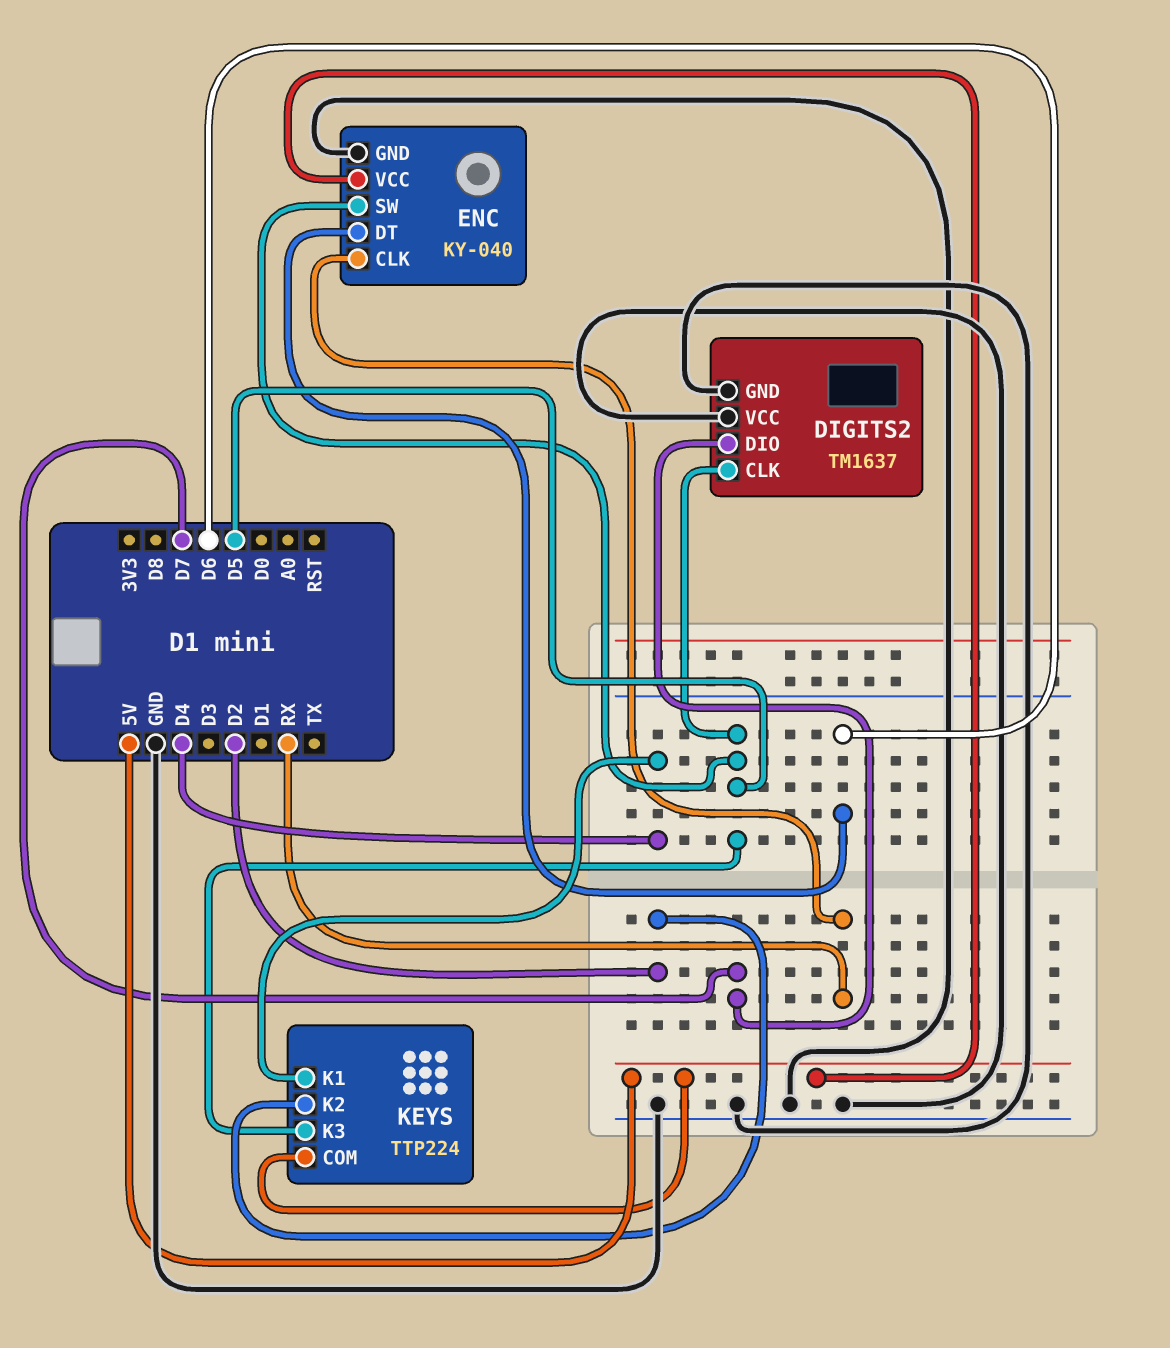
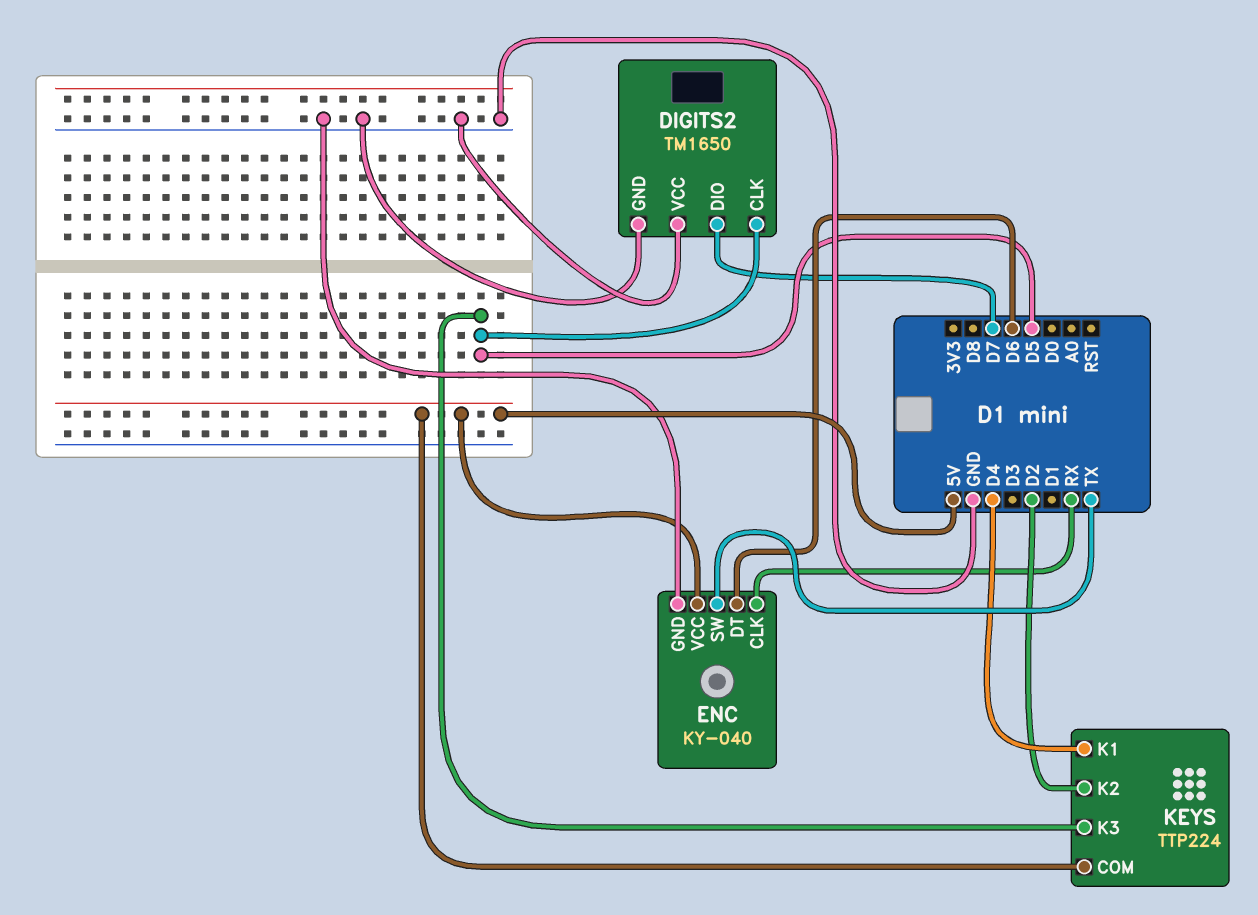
DIGITS2: TM1637 -> TM1650
ENC pin SW: D5 -> TX

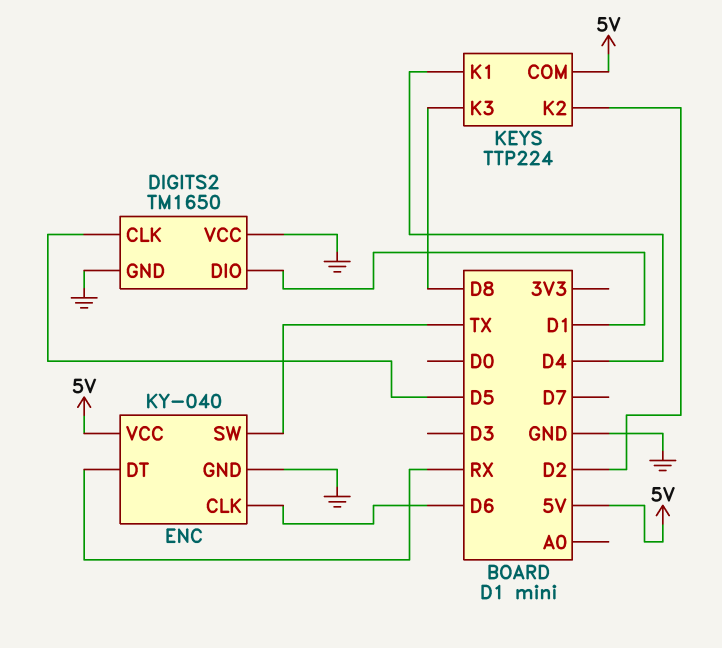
DIGITS2 pin DIO: D7 -> D1
ENC pin CLK: RX -> D6
ENC pin DT: D6 -> RX
KEYS pin K3: D5 -> D8

